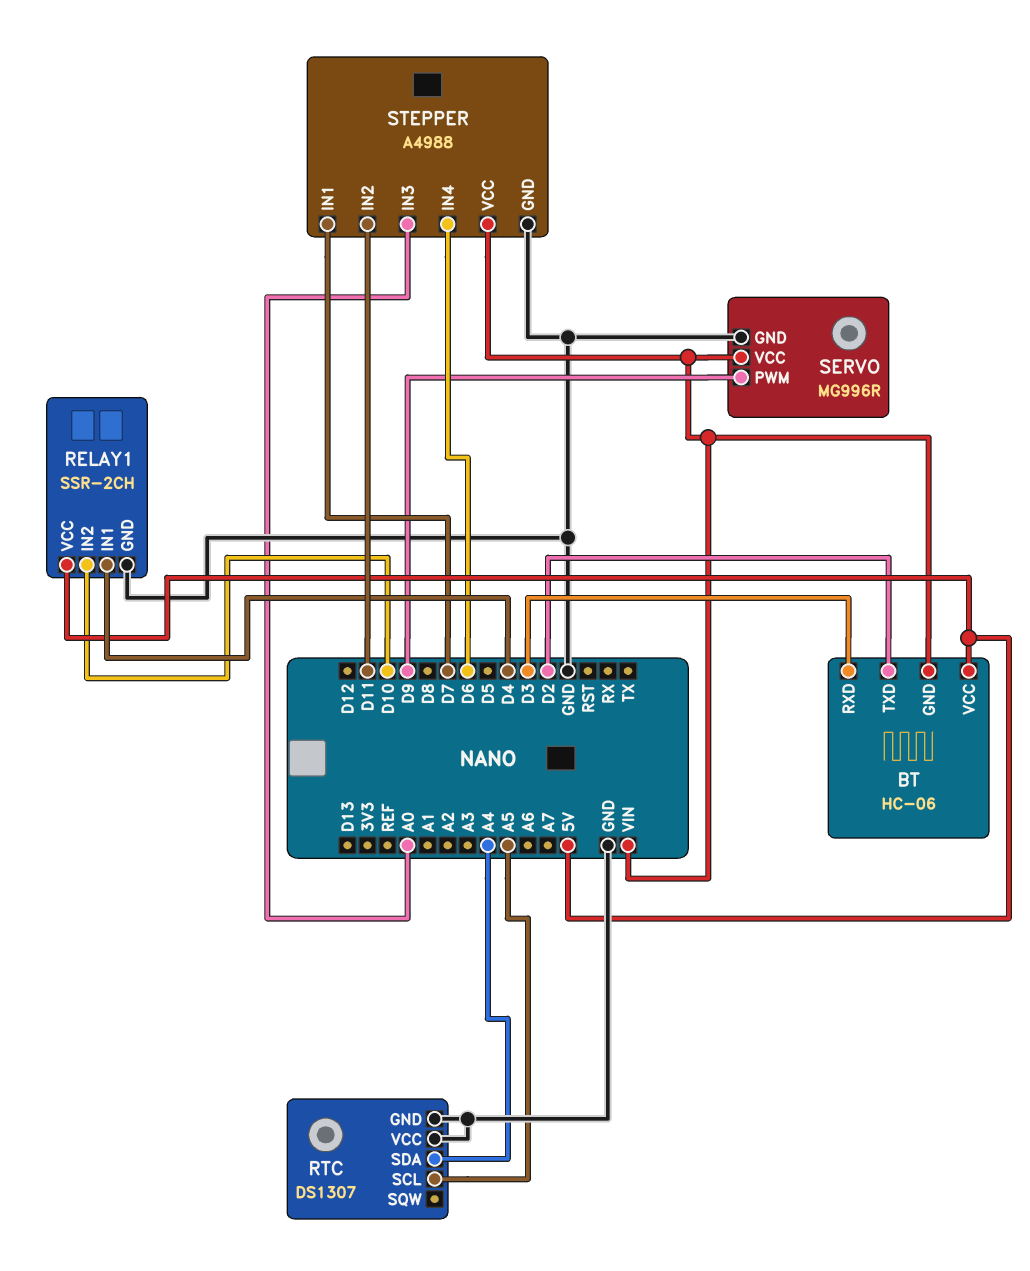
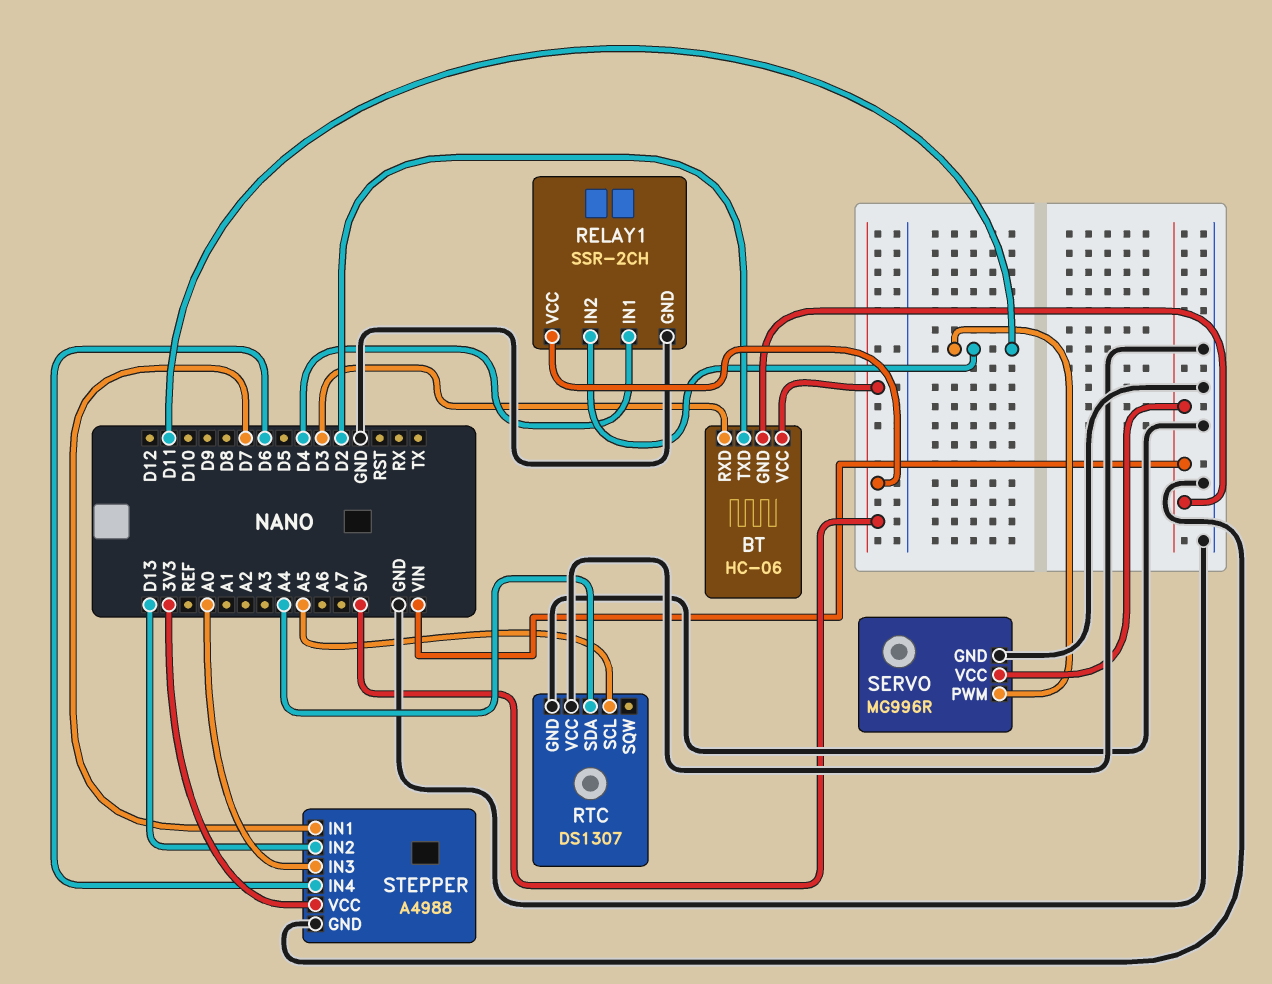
RELAY1 pin IN2: D10 -> D11
SERVO pin PWM: D9 -> D11
STEPPER pin IN2: D11 -> D13
STEPPER pin VCC: VIN -> 3V3

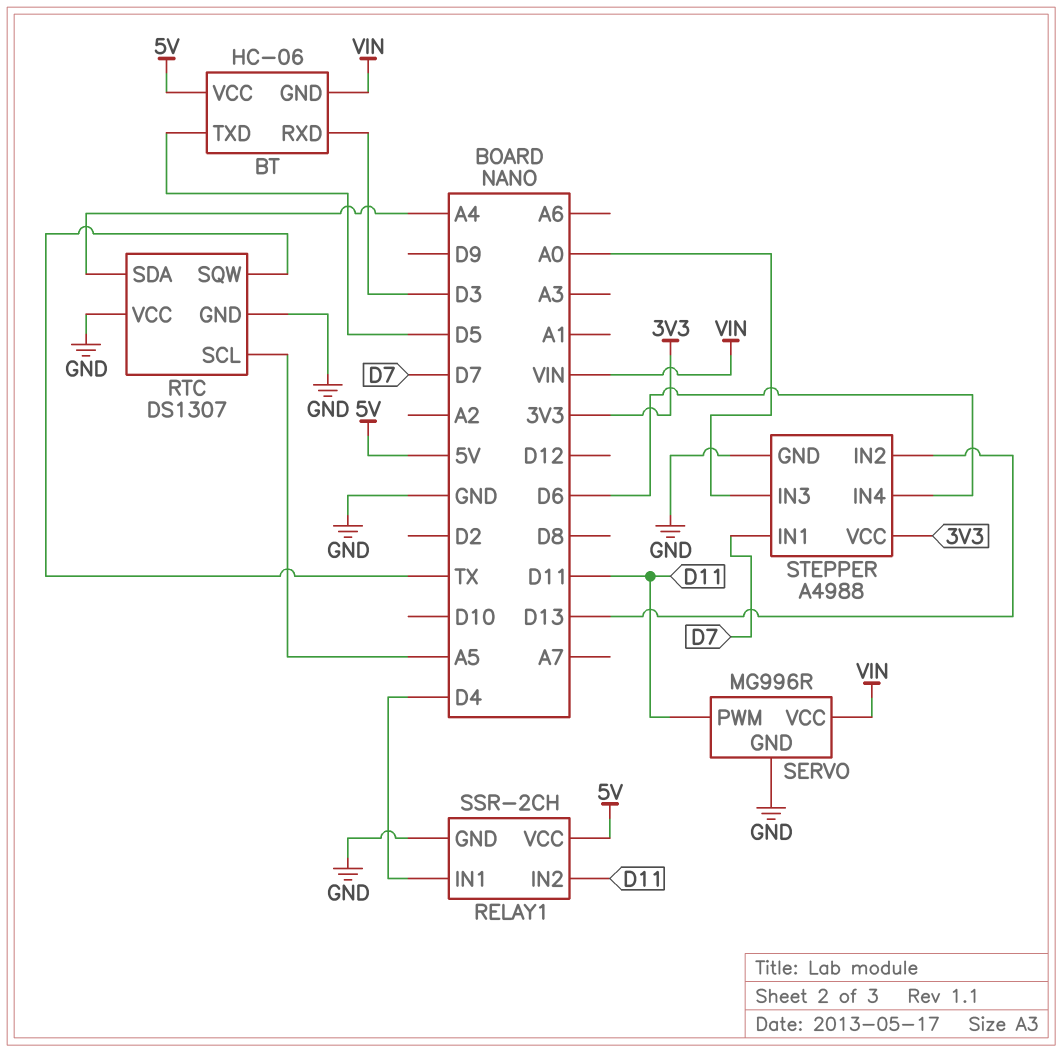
BT pin TXD: D2 -> D5
RTC pin SQW: none -> TX

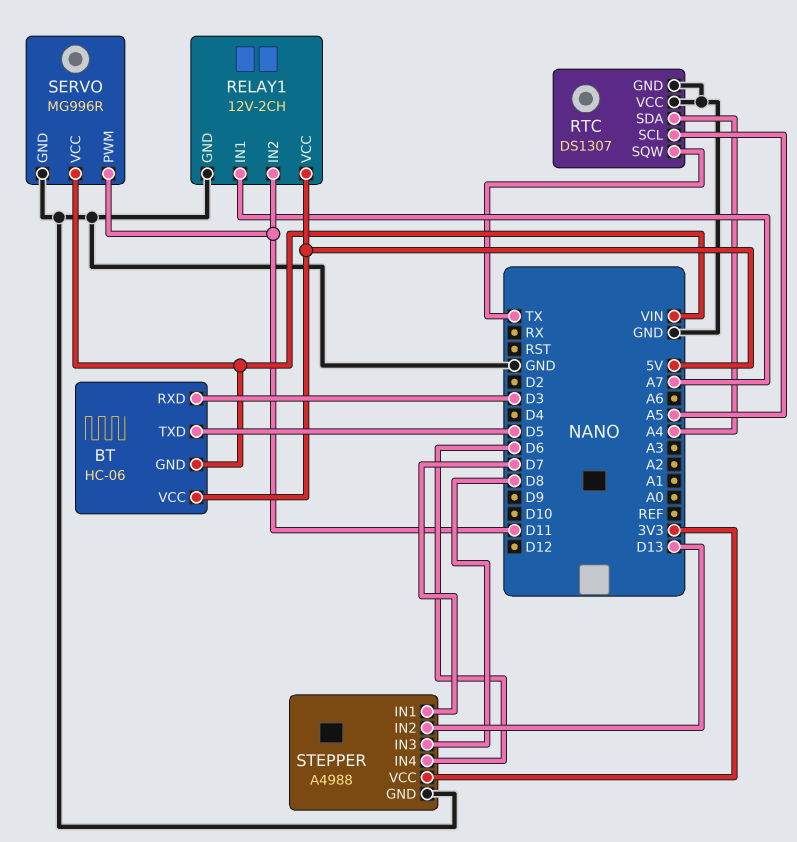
RELAY1: SSR-2CH -> 12V-2CH
RELAY1 pin IN1: D4 -> A7
STEPPER pin IN3: A0 -> D8

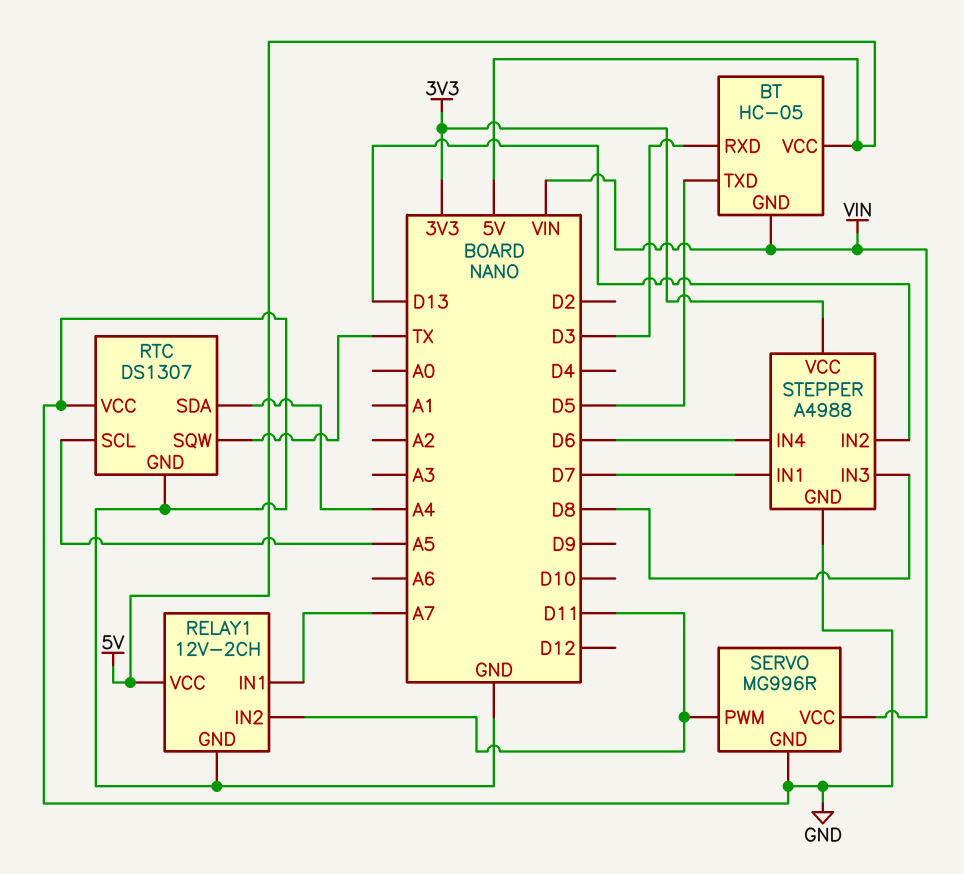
BT: HC-06 -> HC-05

